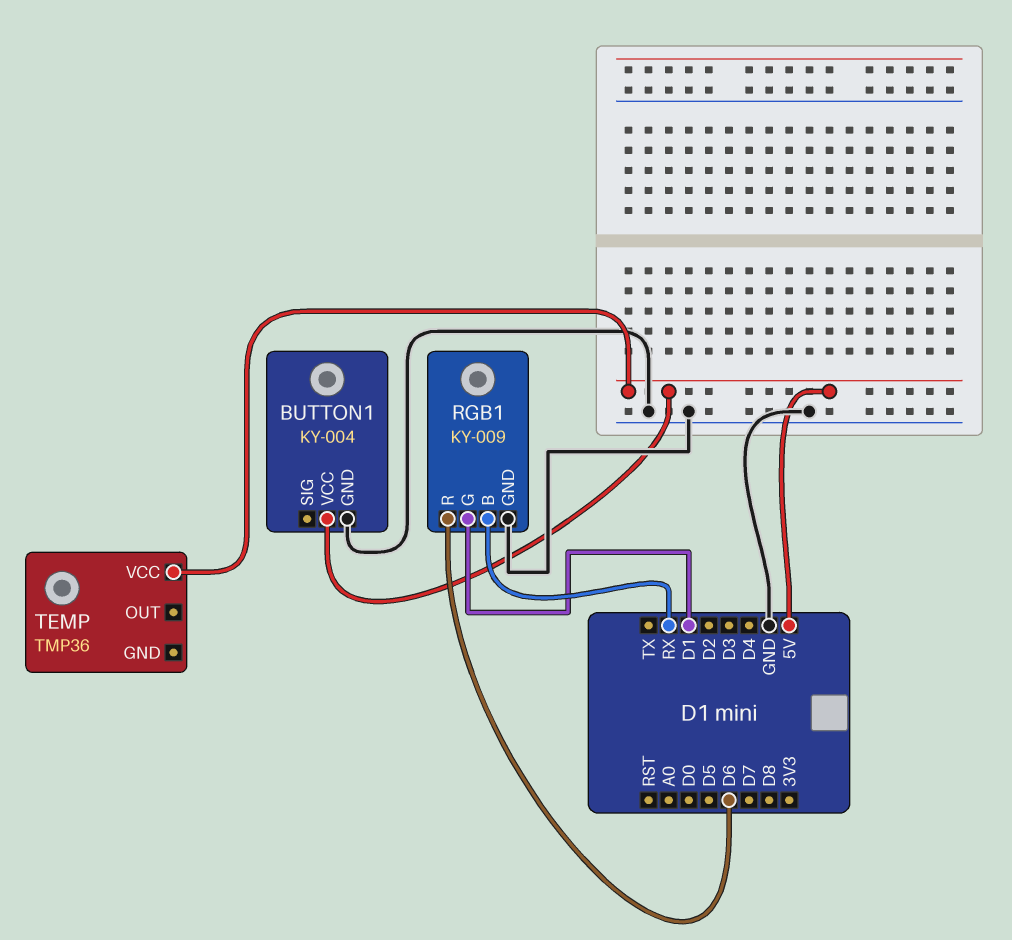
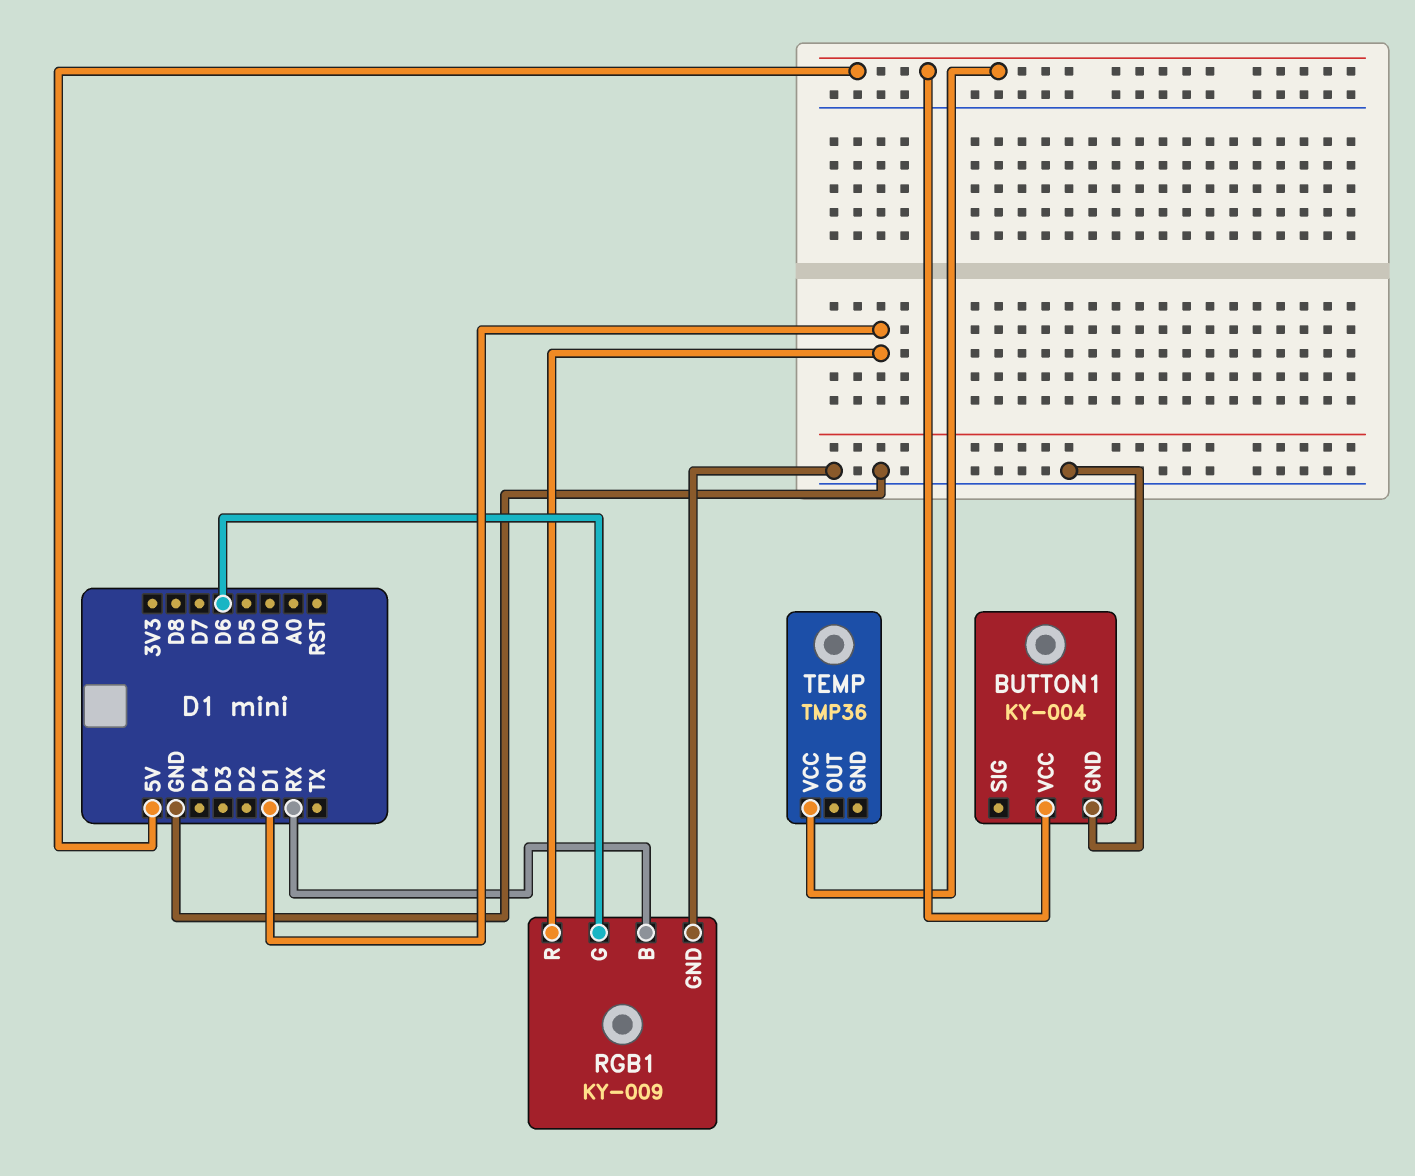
RGB1 pin G: D1 -> D6
RGB1 pin R: D6 -> D1

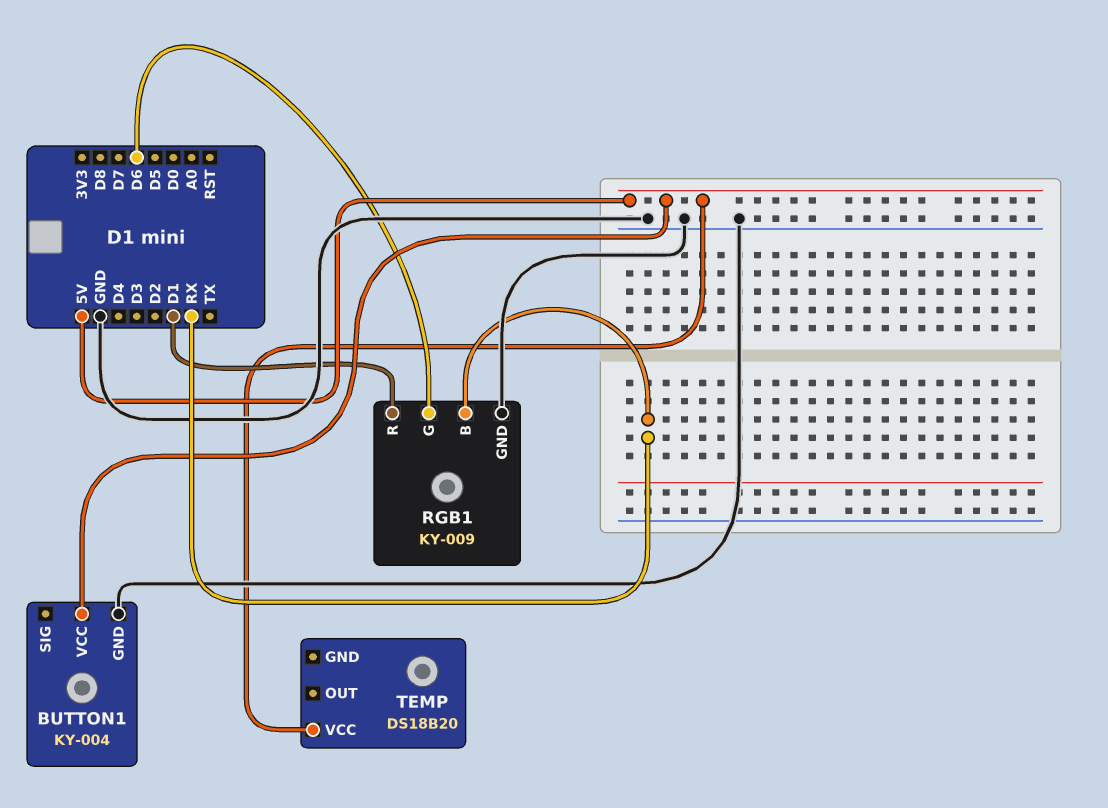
TEMP: TMP36 -> DS18B20

